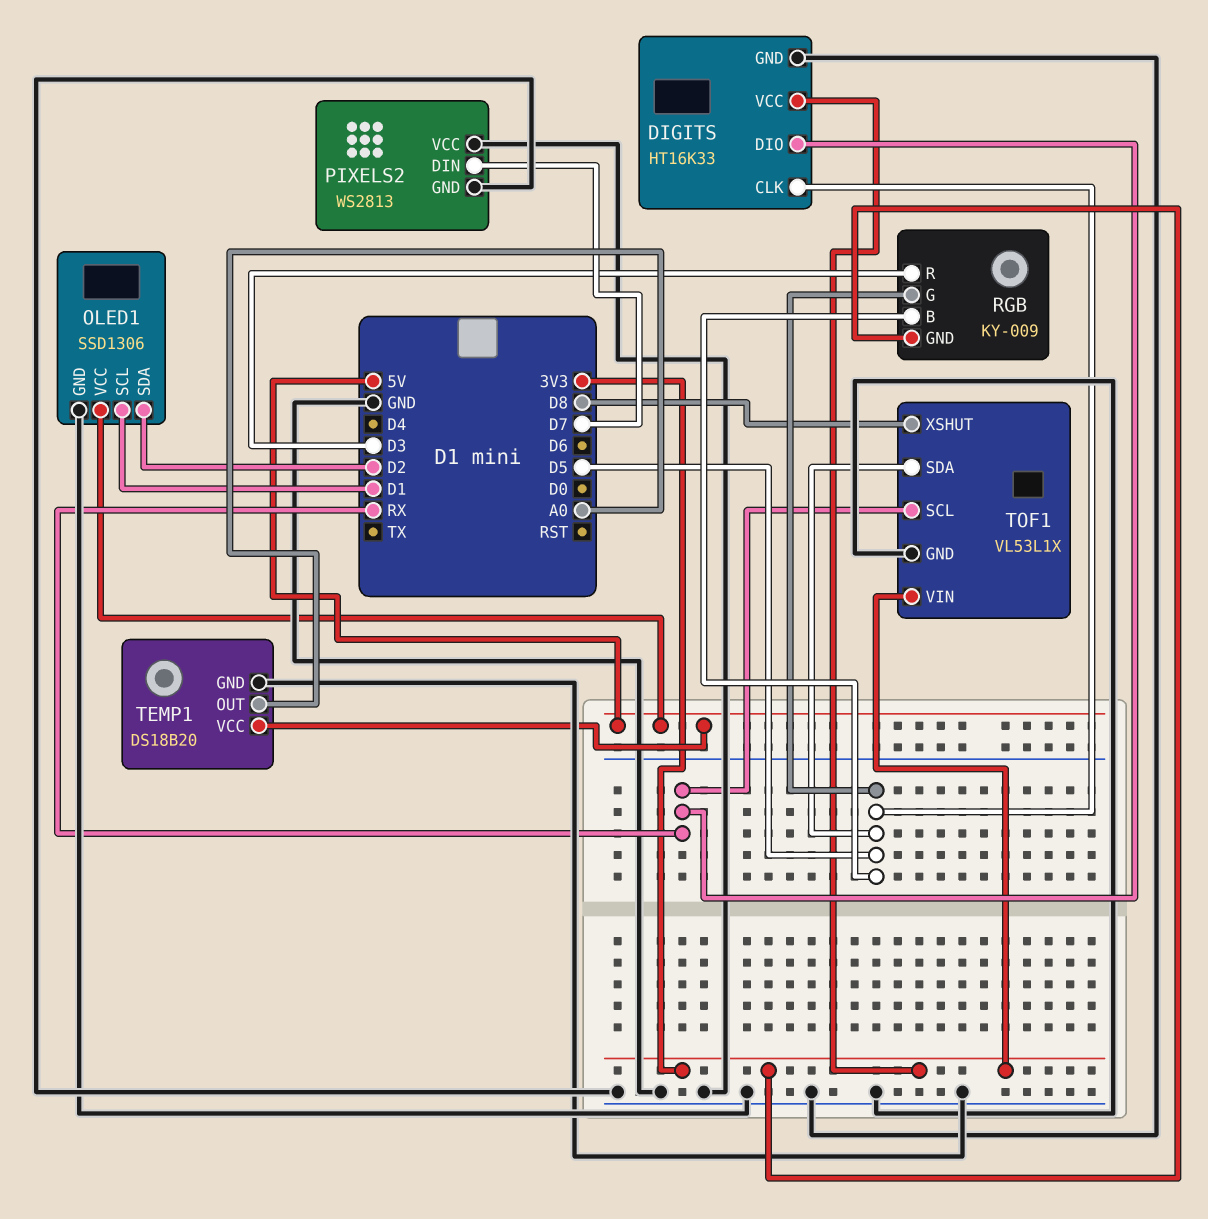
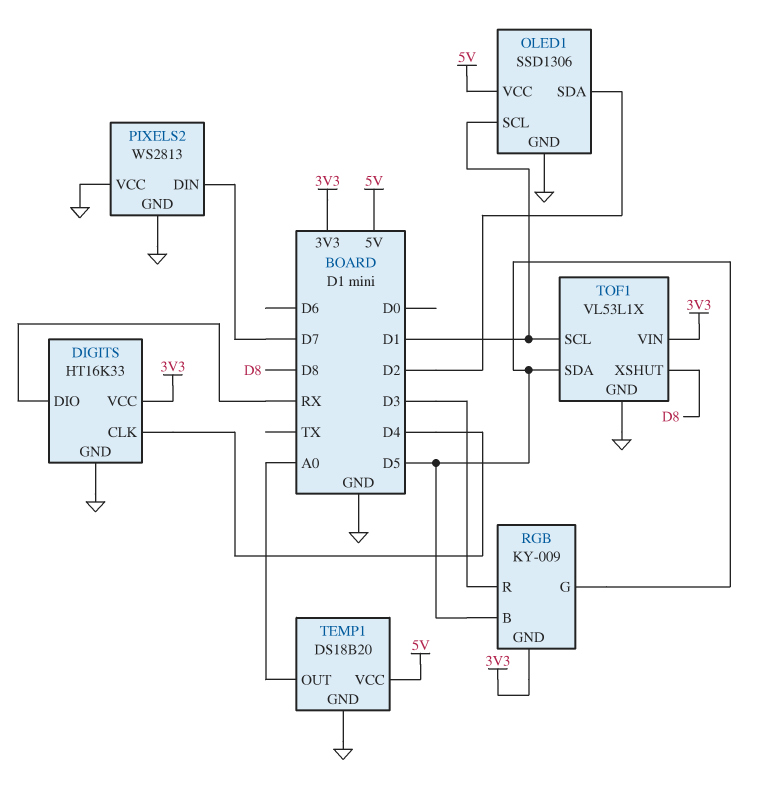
DIGITS pin CLK: D5 -> D4
TOF1 pin SCL: RX -> D1

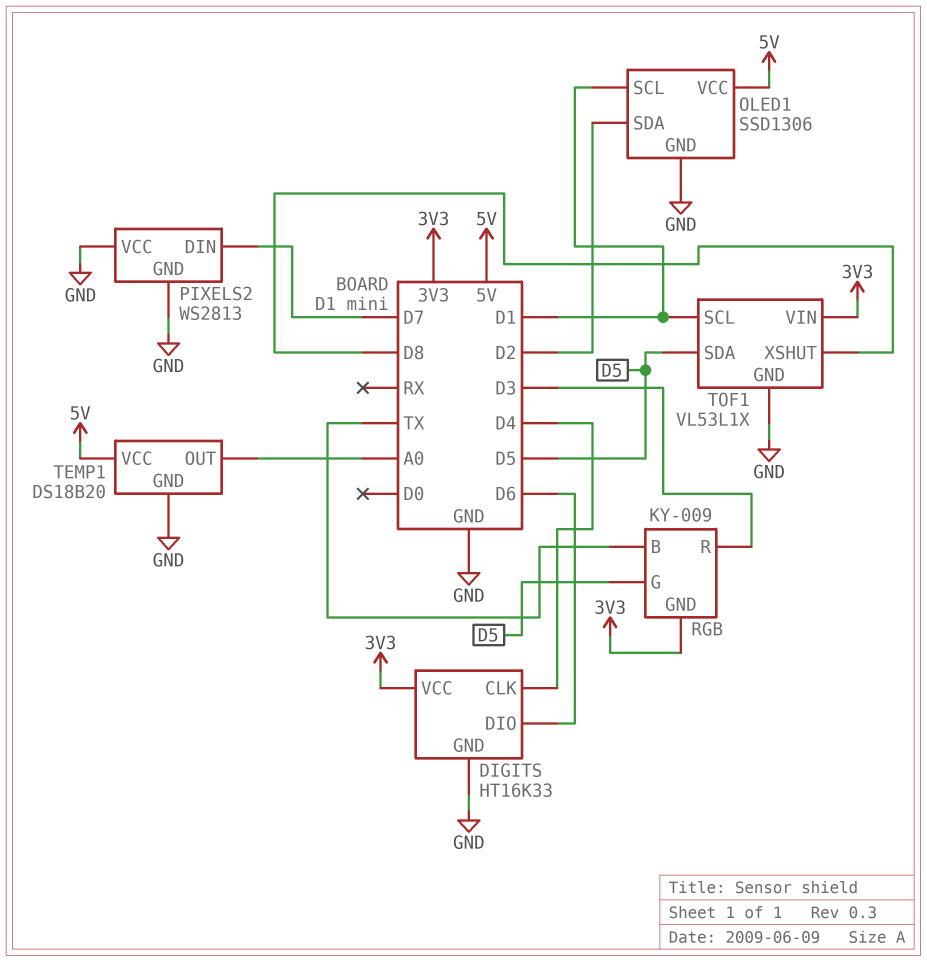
DIGITS pin DIO: RX -> D6
RGB pin B: D5 -> TX

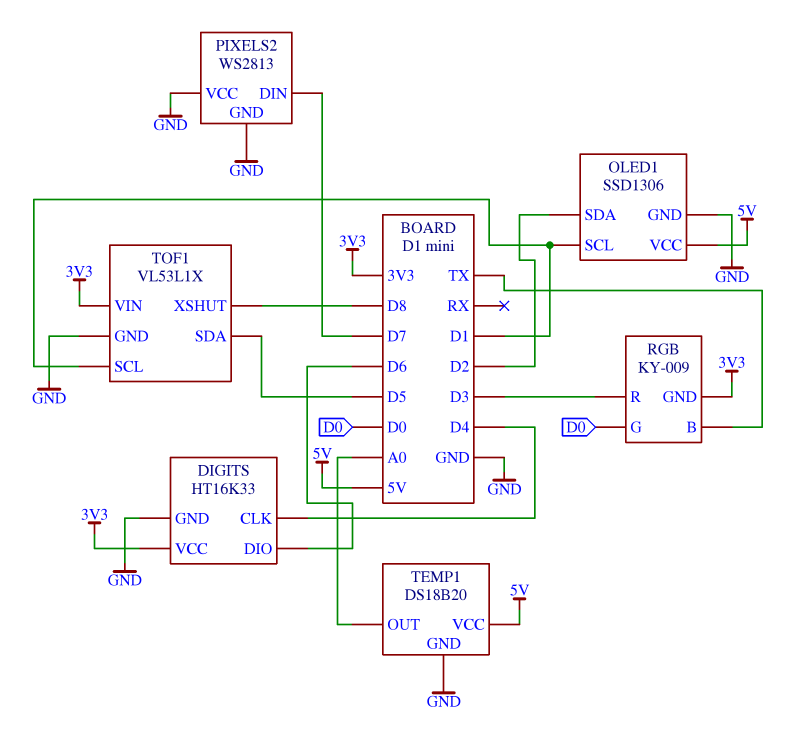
RGB pin G: D5 -> D0

